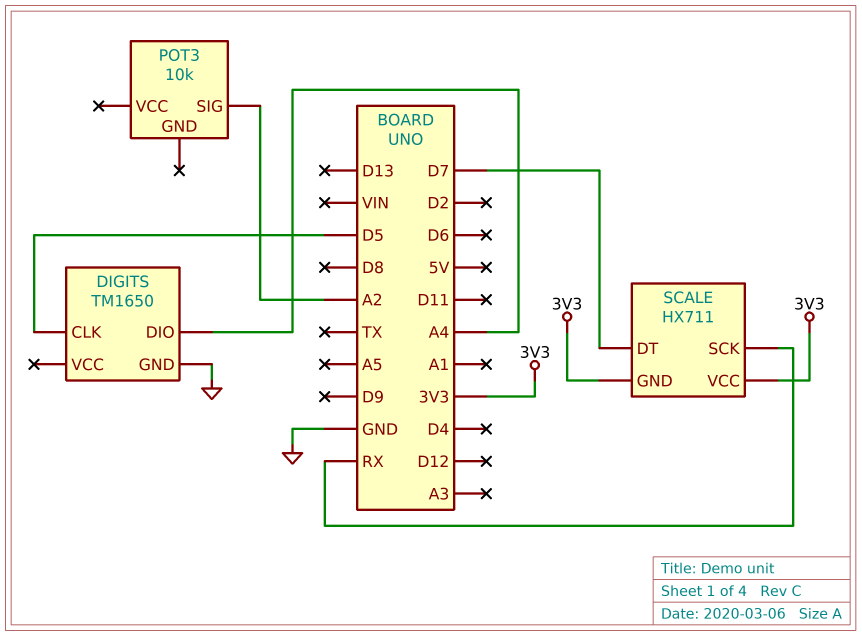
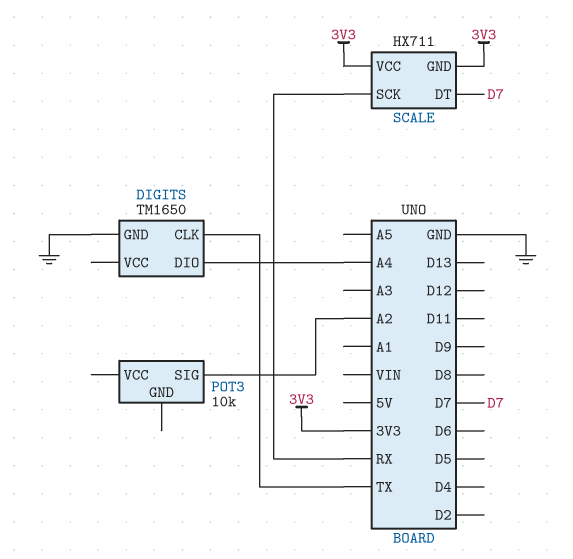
DIGITS pin CLK: D5 -> TX

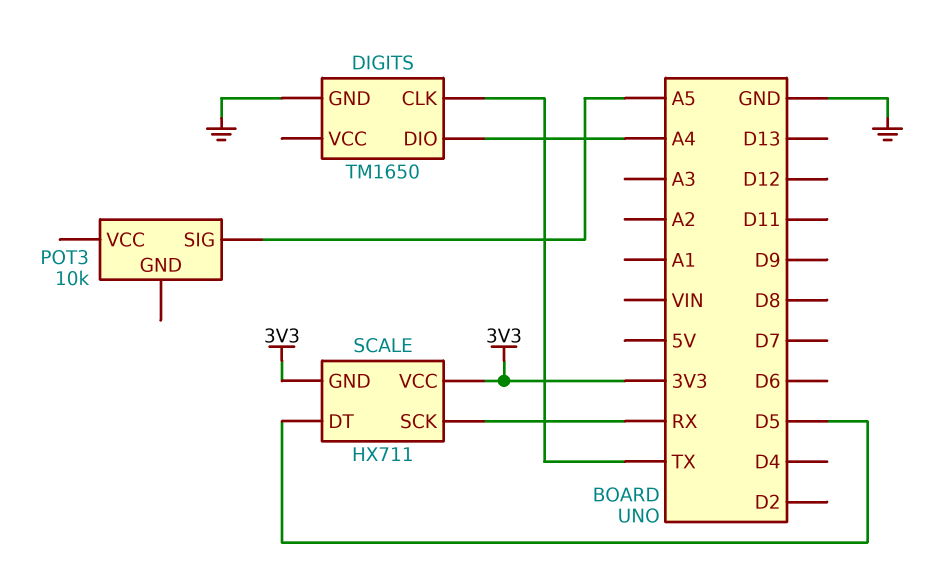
POT3 pin SIG: A2 -> A5
SCALE pin DT: D7 -> D5

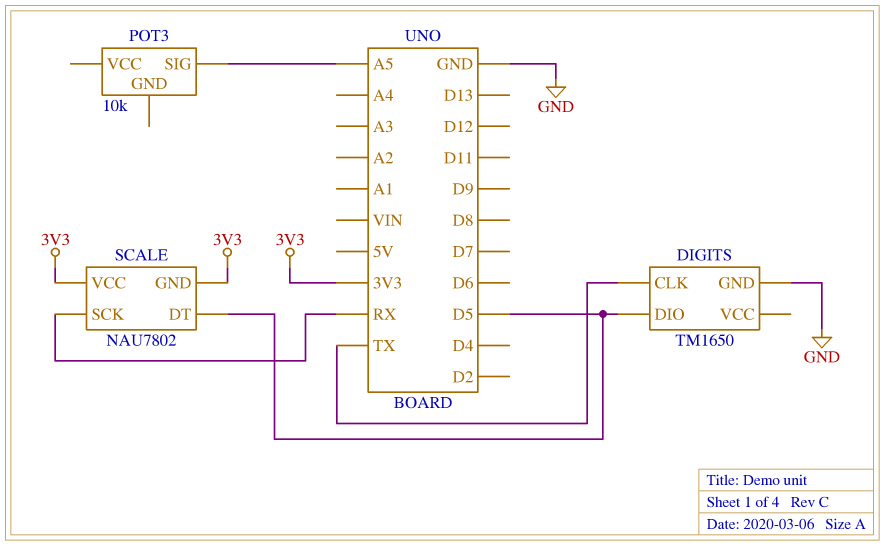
DIGITS pin DIO: A4 -> D5
SCALE: HX711 -> NAU7802

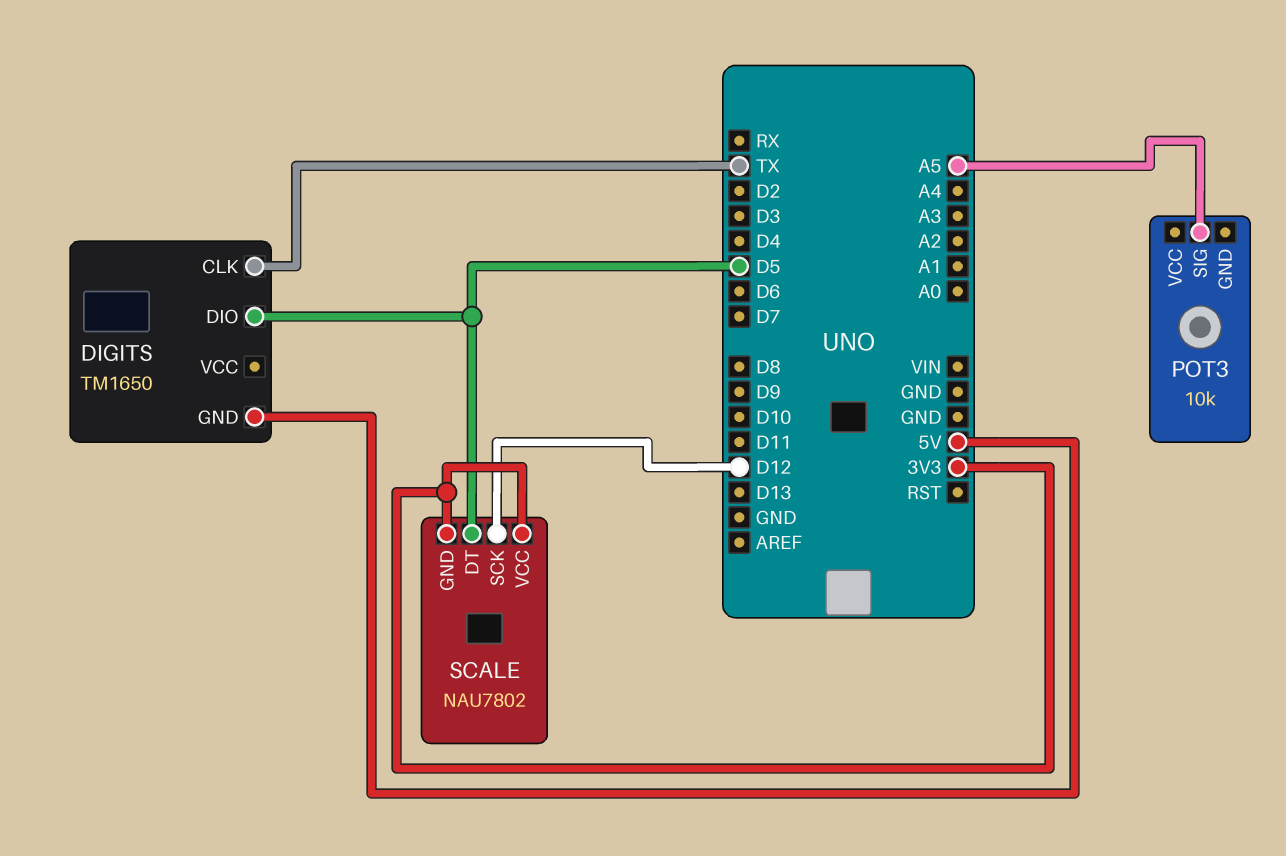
DIGITS pin GND: GND -> 5V
SCALE pin SCK: RX -> D12

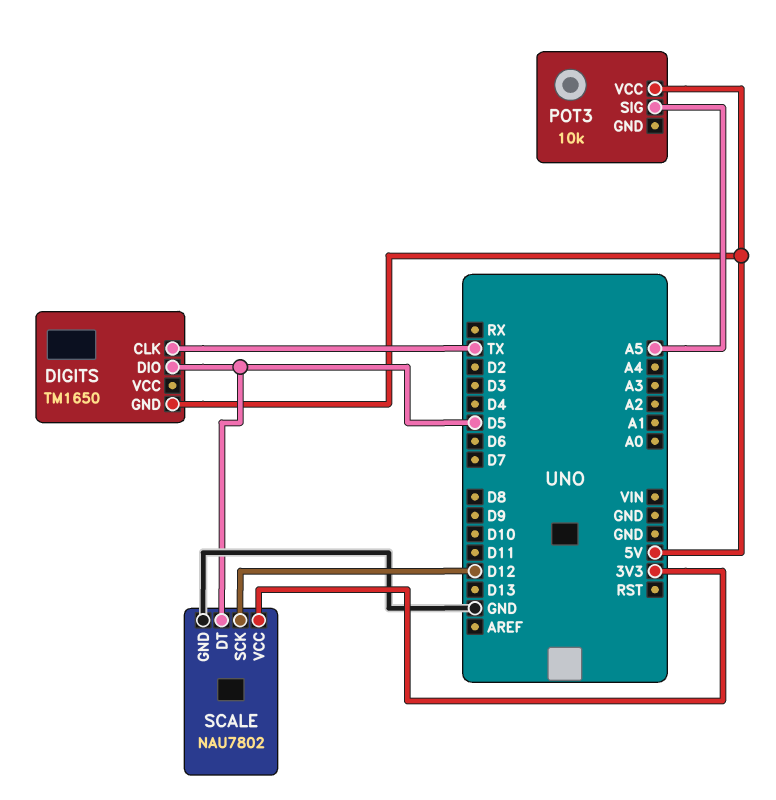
POT3 pin VCC: none -> 5V
SCALE pin GND: 3V3 -> GND

